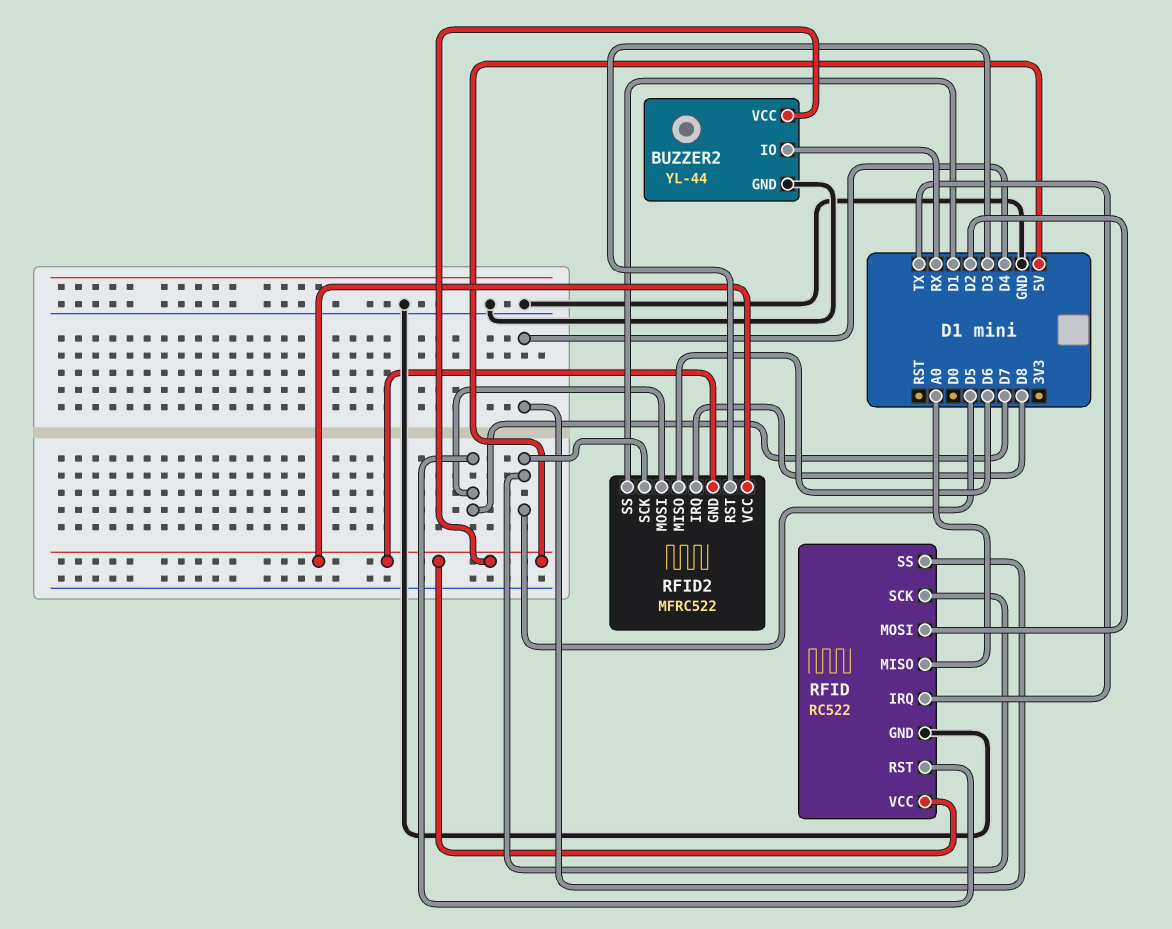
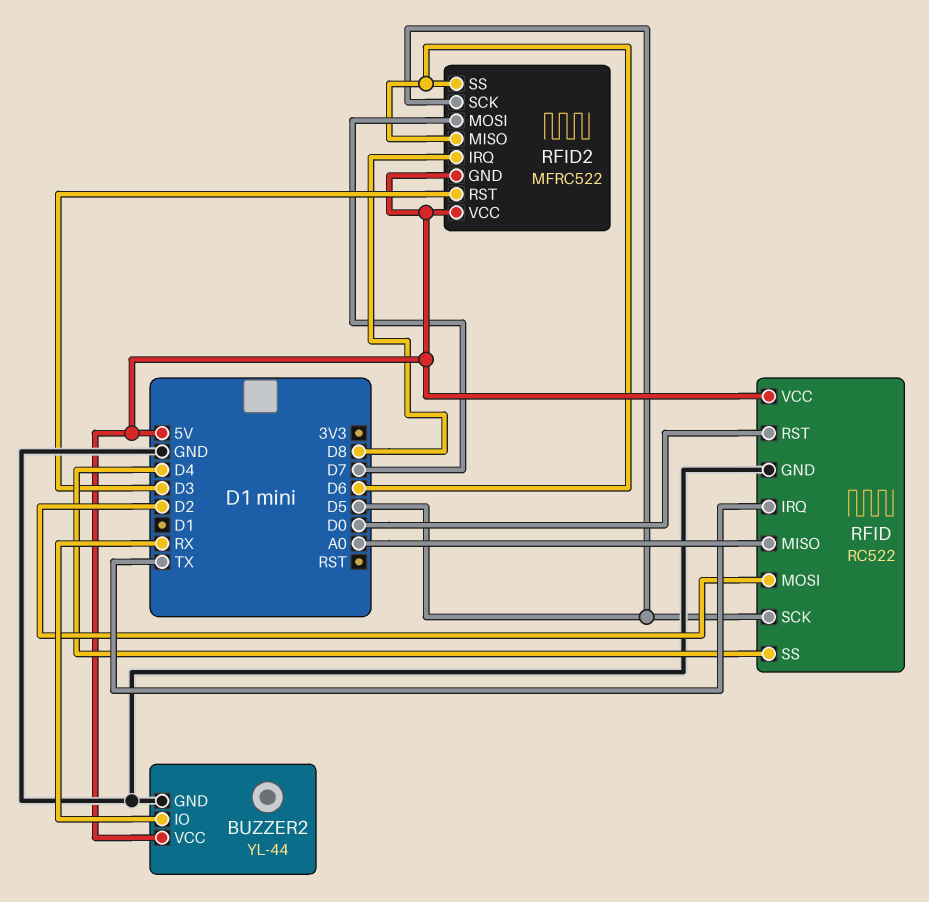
RFID pin RST: D7 -> D0
RFID2 pin SS: D1 -> D6

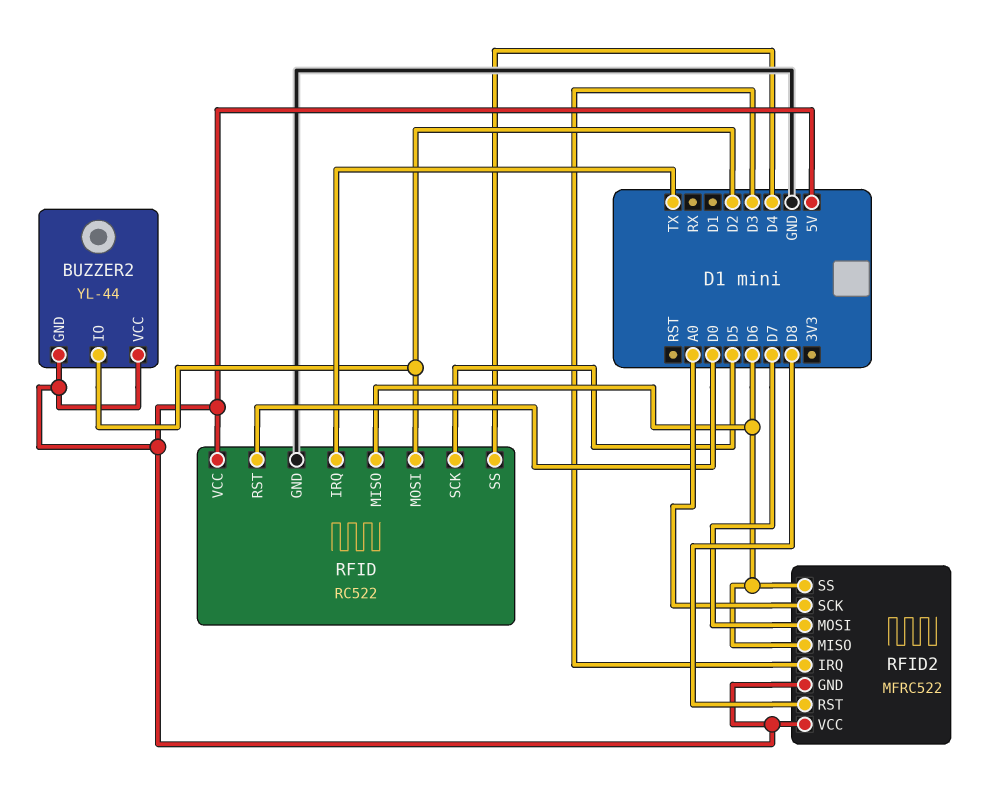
BUZZER2 pin GND: GND -> 5V
BUZZER2 pin IO: RX -> D2
RFID pin MISO: A0 -> D6
RFID2 pin IRQ: D8 -> D3
RFID2 pin RST: D3 -> D8
RFID2 pin SCK: D5 -> A0

